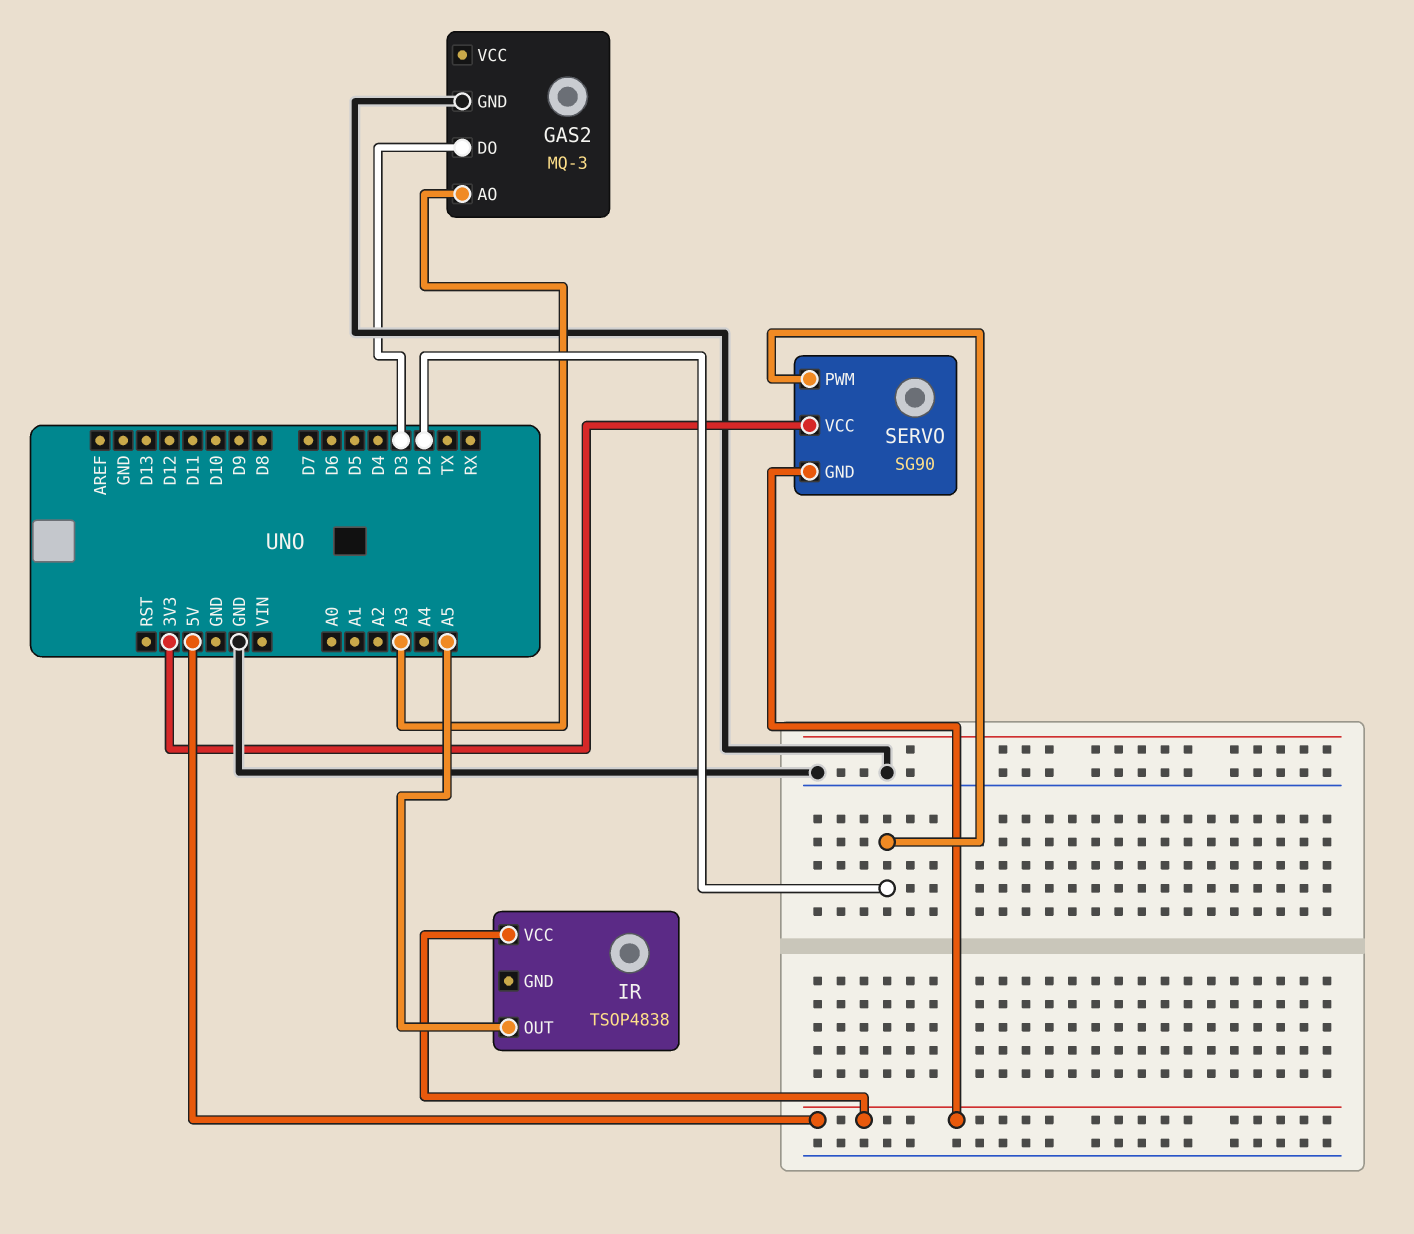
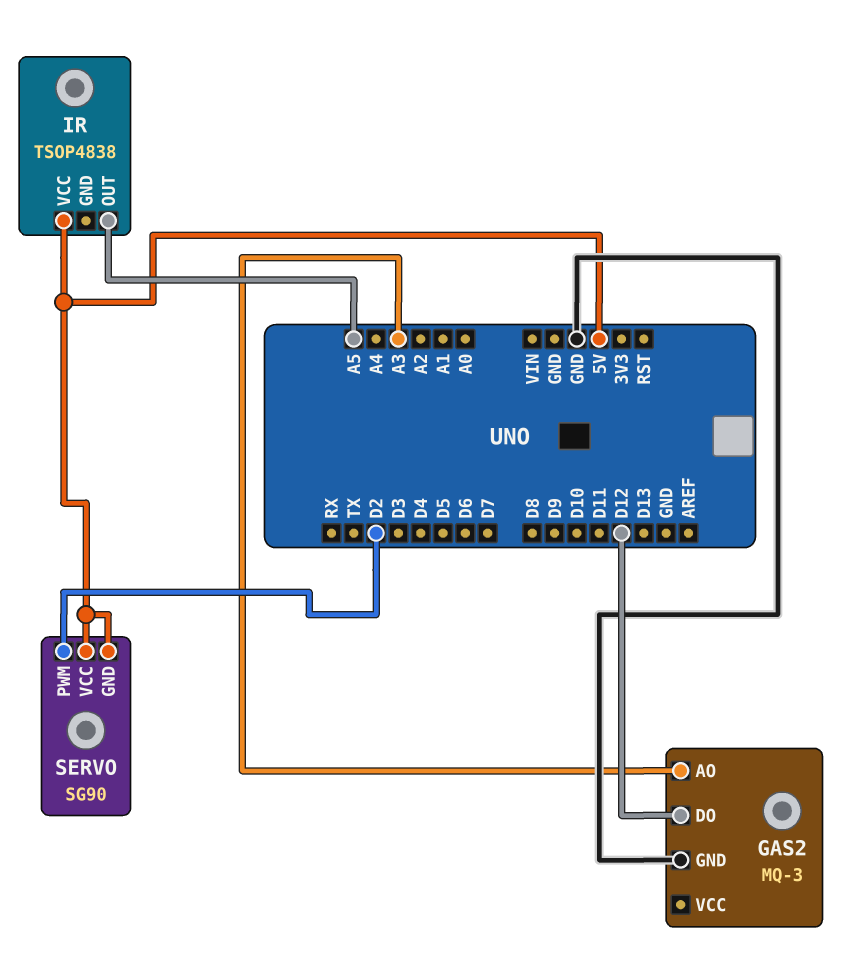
GAS2 pin DO: D3 -> D12
SERVO pin VCC: 3V3 -> 5V

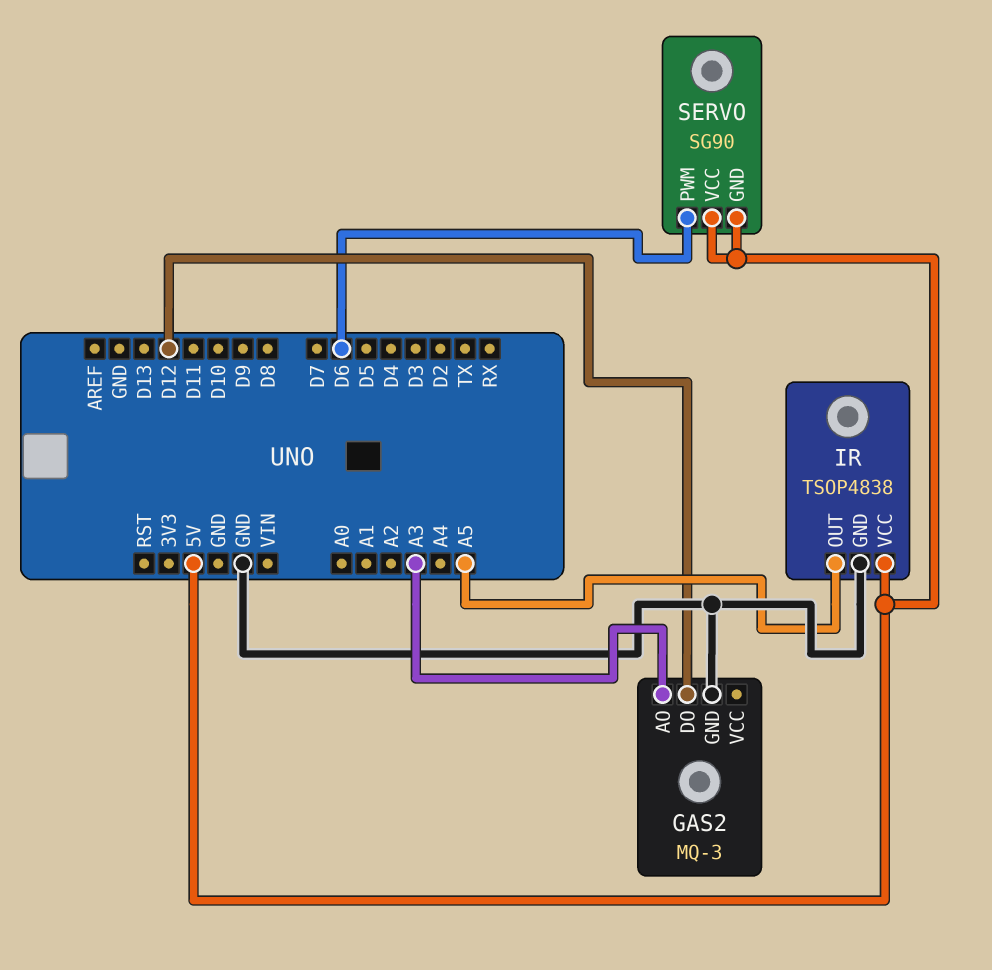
IR pin GND: none -> GND
SERVO pin PWM: D2 -> D6

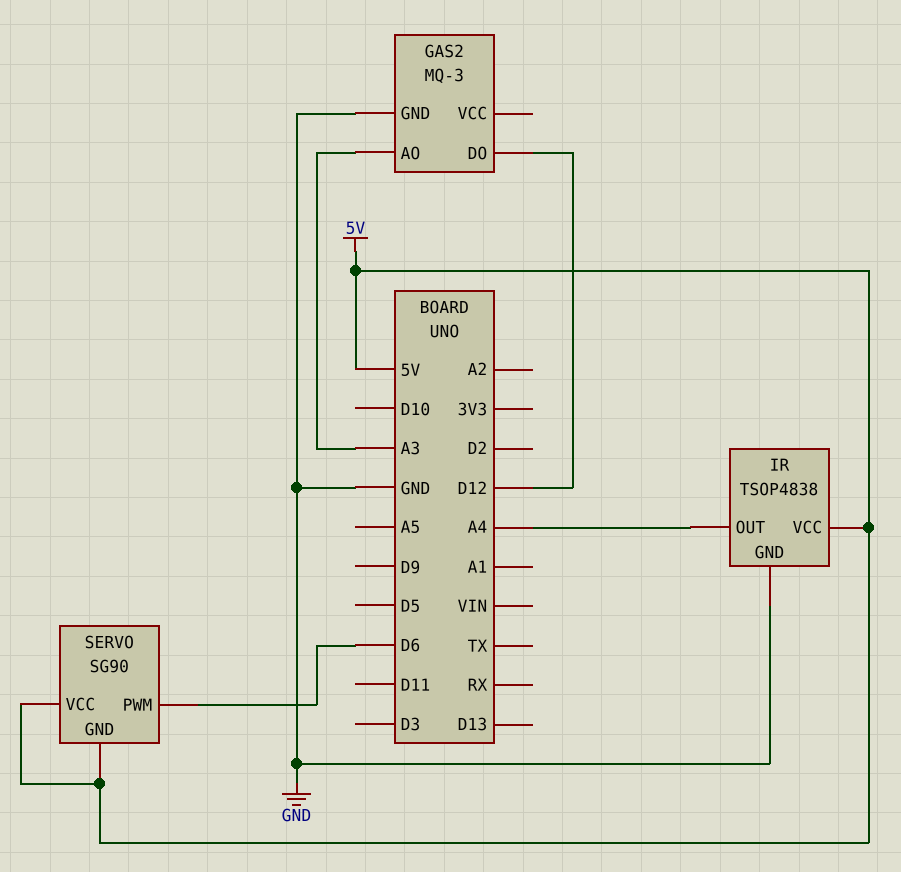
IR pin OUT: A5 -> A4

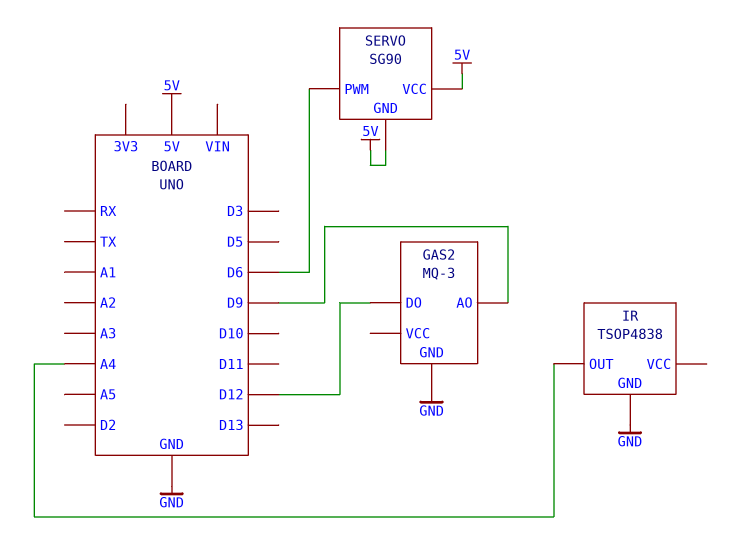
GAS2 pin AO: A3 -> D9
IR pin VCC: 5V -> none

